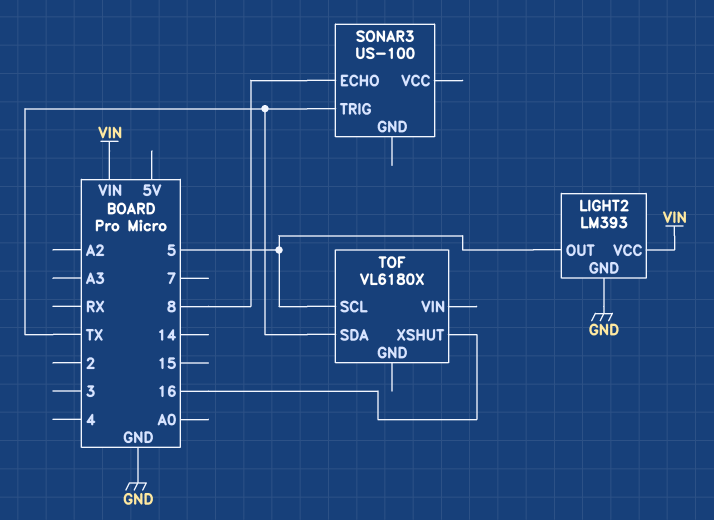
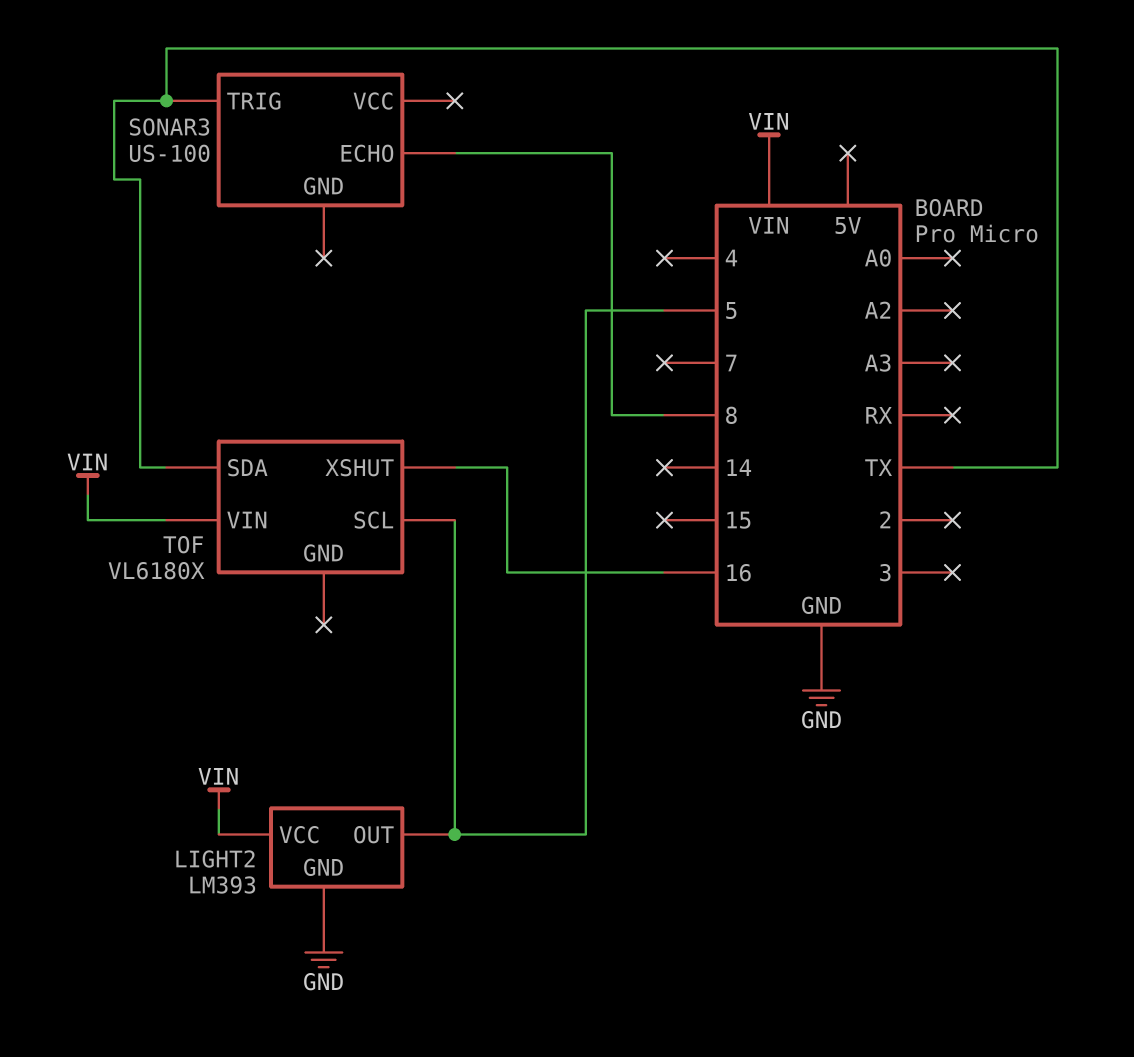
TOF pin VIN: none -> VIN

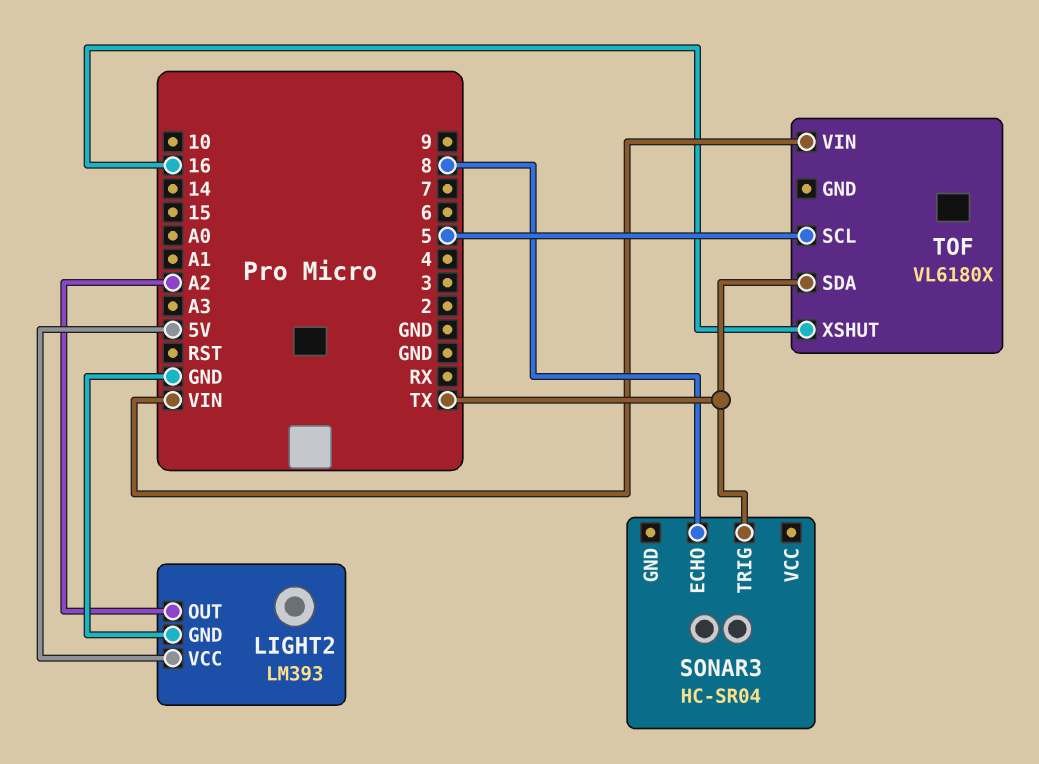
LIGHT2 pin OUT: 5 -> A2
LIGHT2 pin VCC: VIN -> 5V
SONAR3: US-100 -> HC-SR04

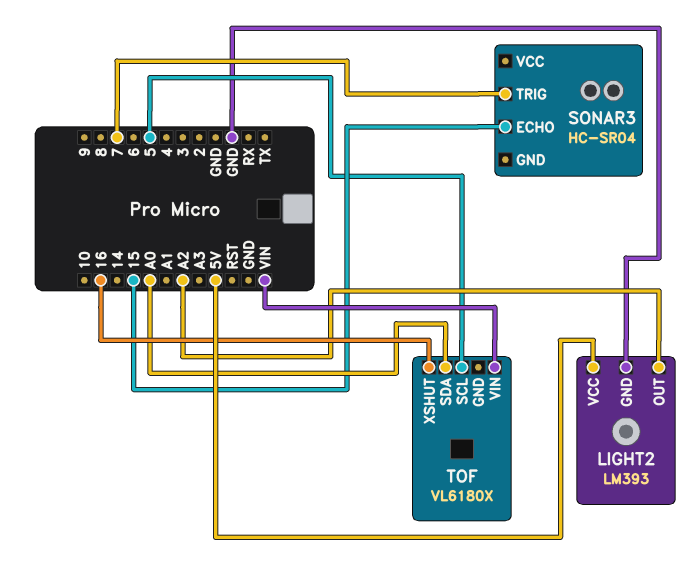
SONAR3 pin ECHO: 8 -> 15
SONAR3 pin TRIG: TX -> 7
TOF pin SDA: TX -> A0

